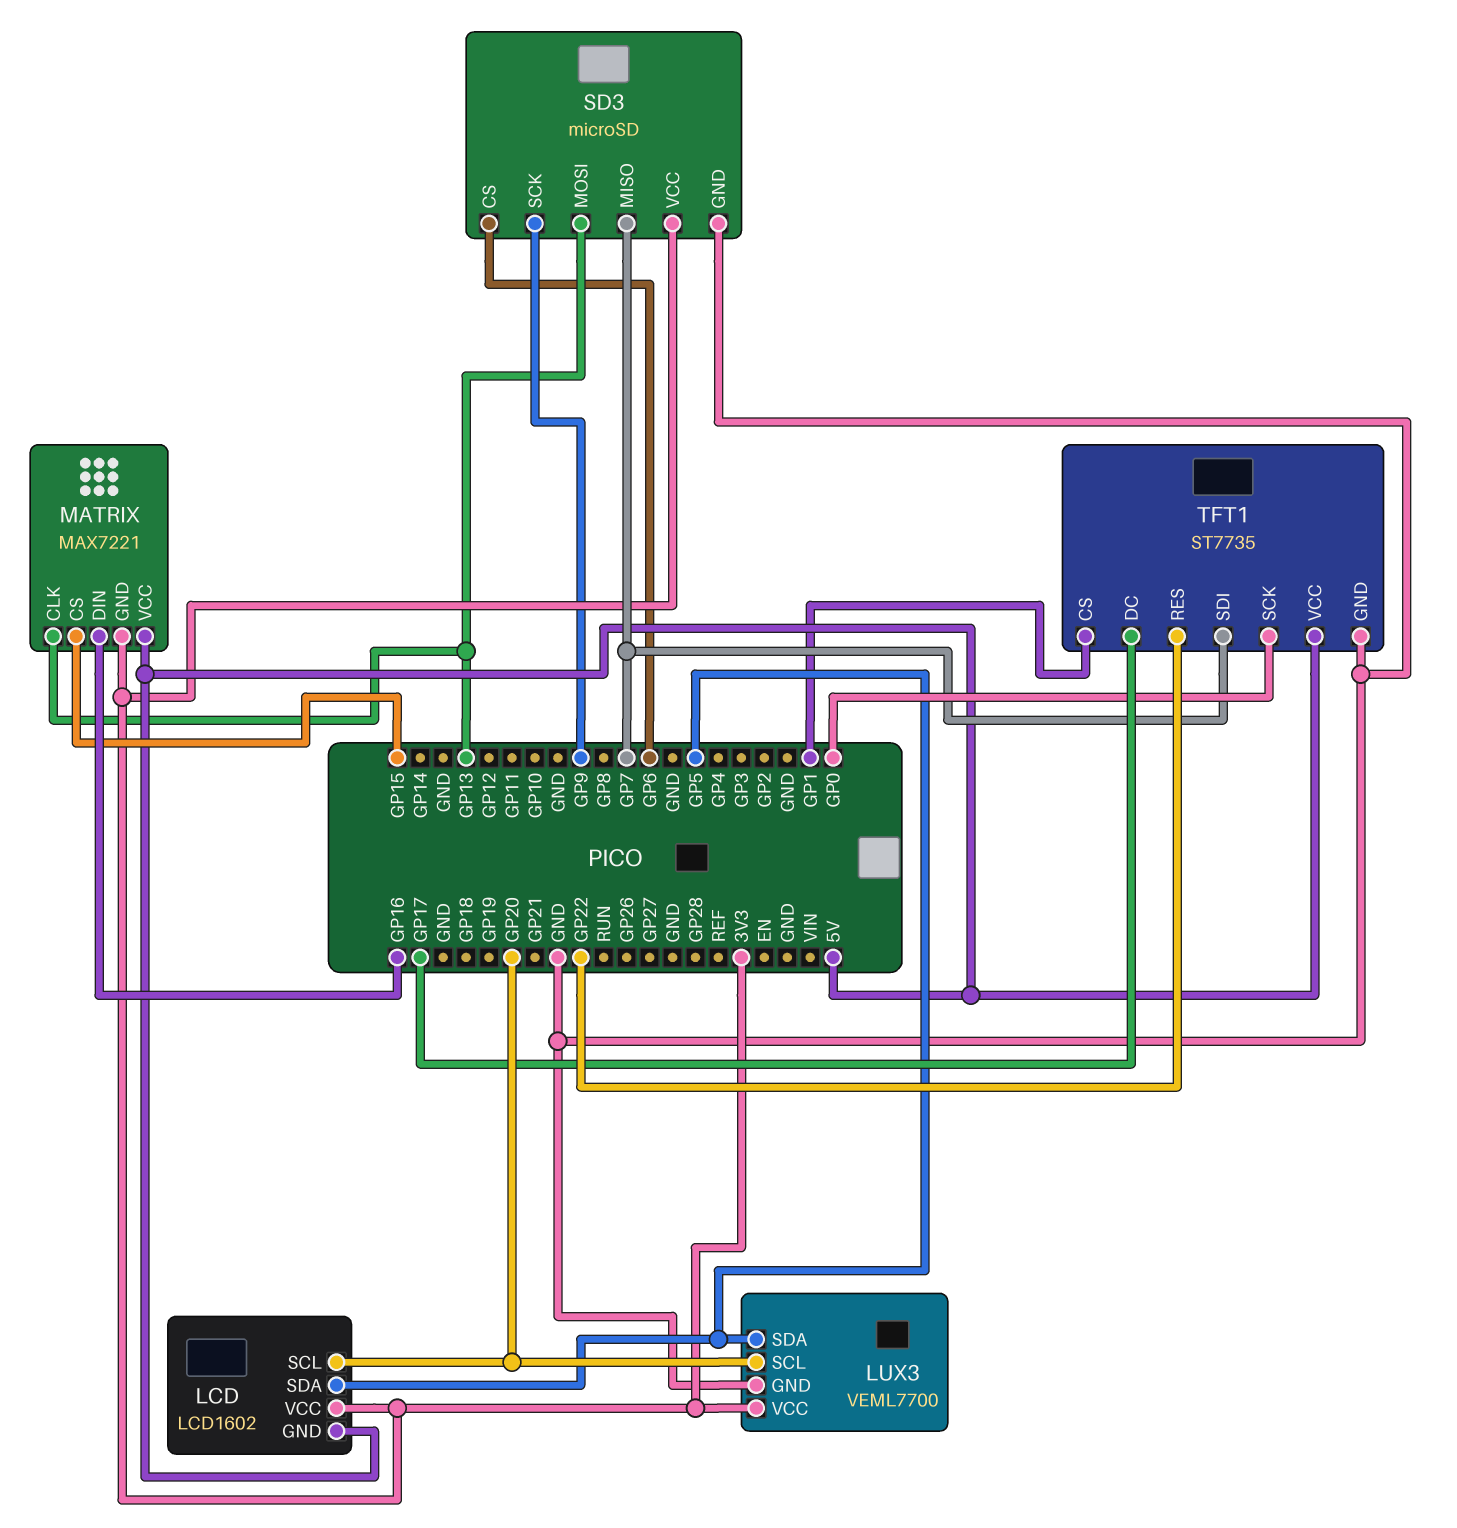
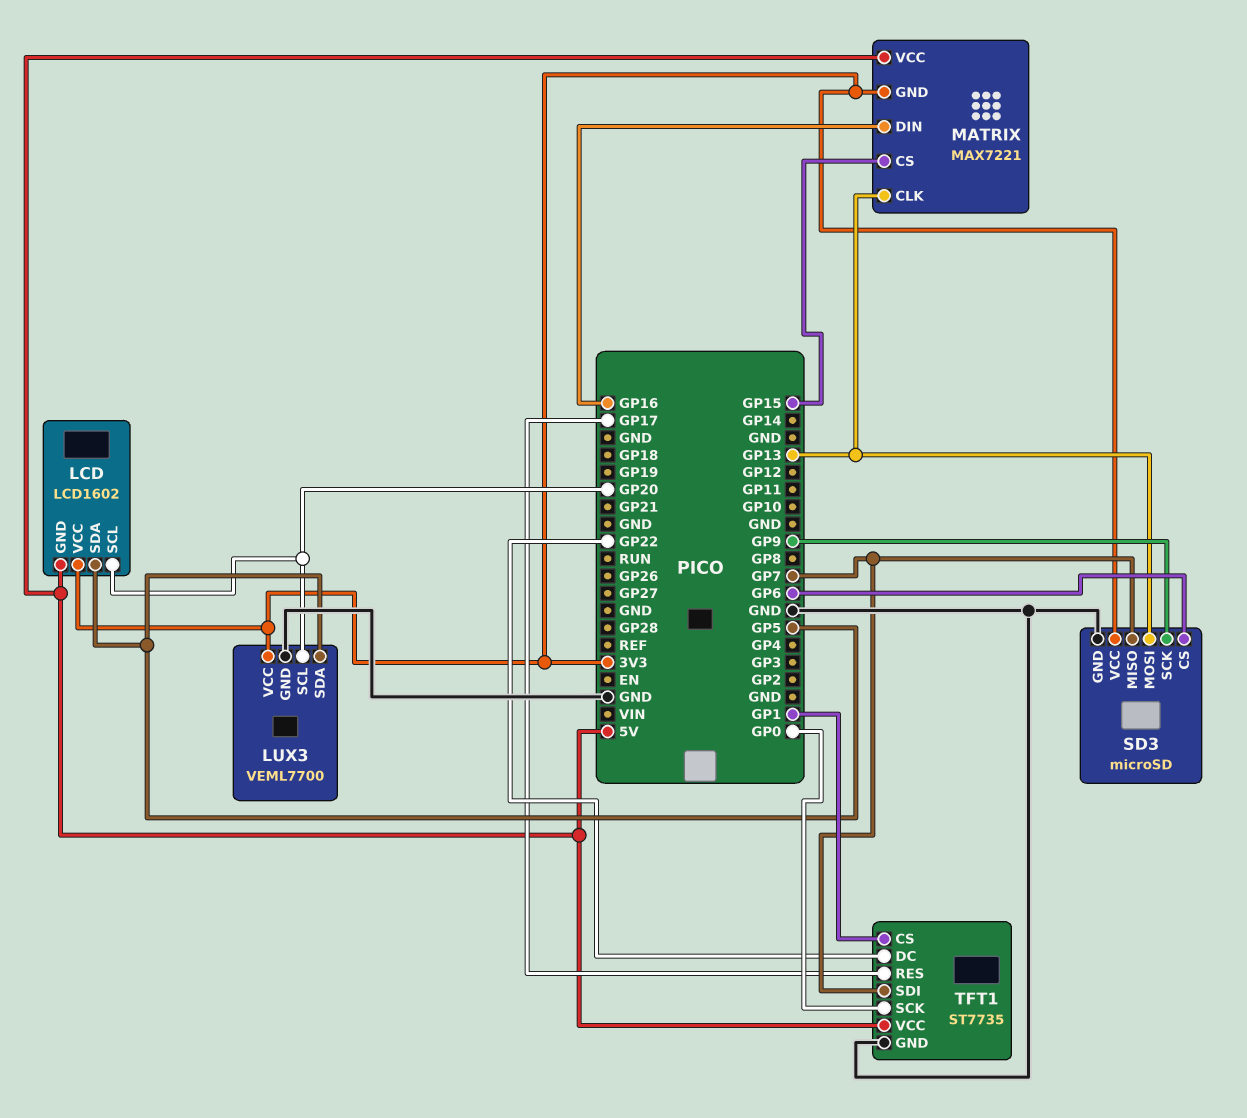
TFT1 pin DC: GP17 -> GP22
TFT1 pin RES: GP22 -> GP17

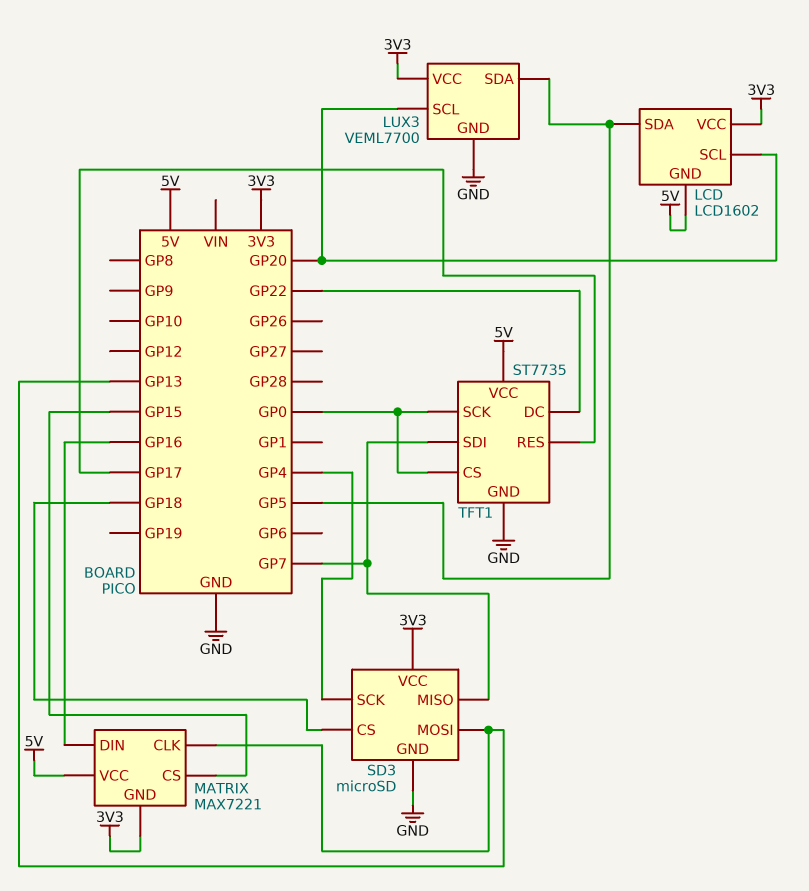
SD3 pin CS: GP6 -> GP18
SD3 pin SCK: GP9 -> GP4
TFT1 pin CS: GP1 -> GP0

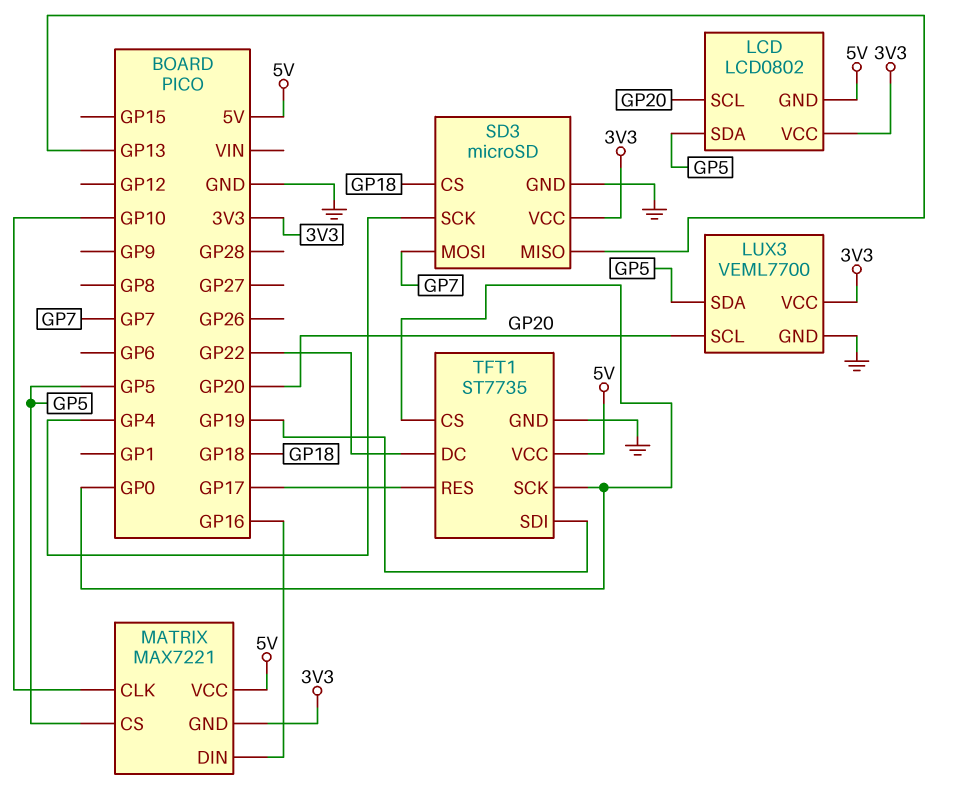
LCD: LCD1602 -> LCD0802
MATRIX pin CLK: GP13 -> GP10
MATRIX pin CS: GP15 -> GP5
SD3 pin MISO: GP7 -> GP13
SD3 pin MOSI: GP13 -> GP7
TFT1 pin SDI: GP7 -> GP19

